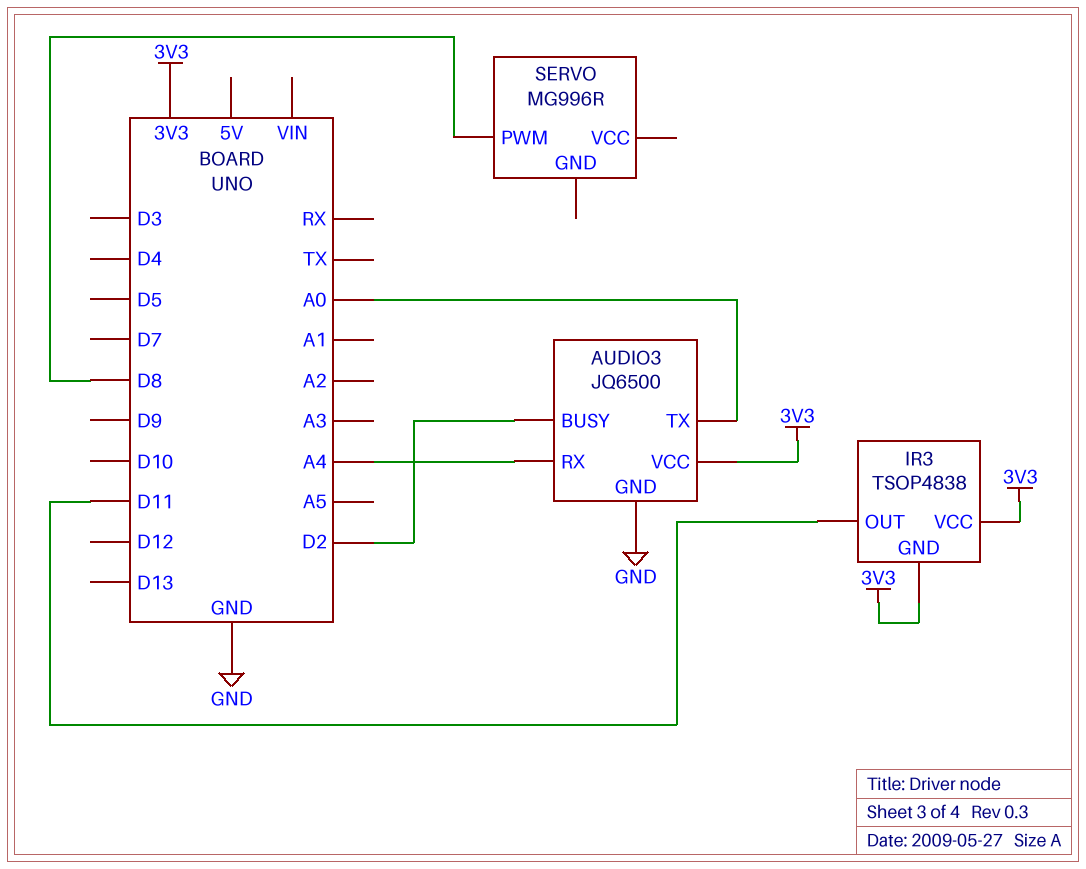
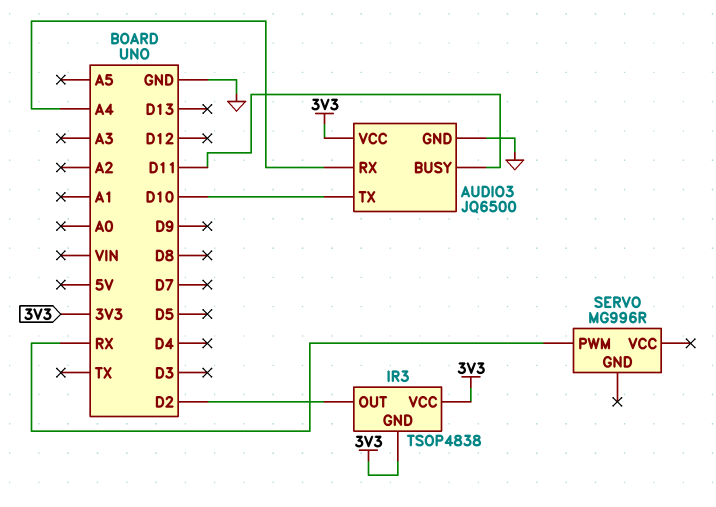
AUDIO3 pin BUSY: D2 -> D11
AUDIO3 pin TX: A0 -> D10
IR3 pin OUT: D11 -> D2
SERVO pin PWM: D8 -> RX

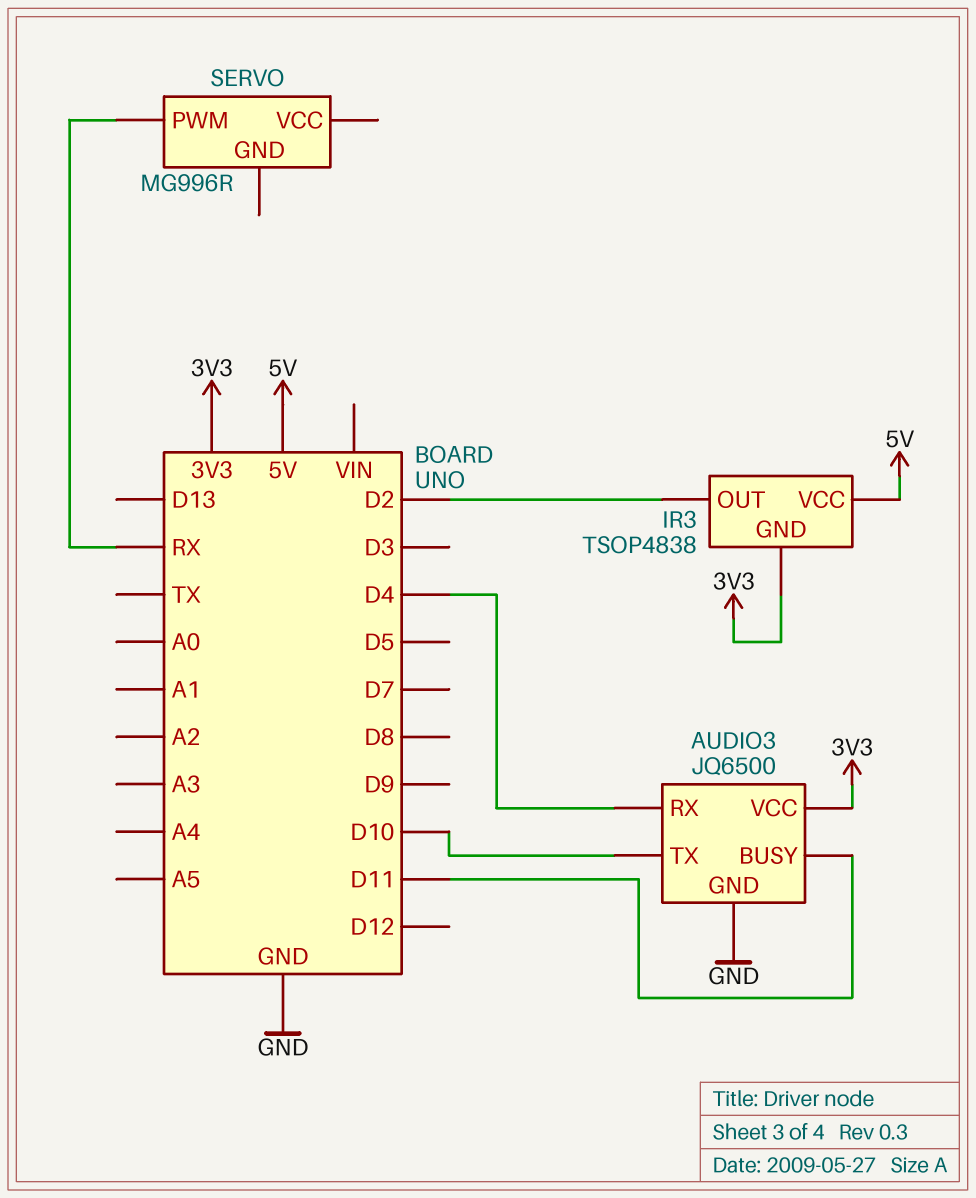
AUDIO3 pin RX: A4 -> D4
IR3 pin VCC: 3V3 -> 5V

